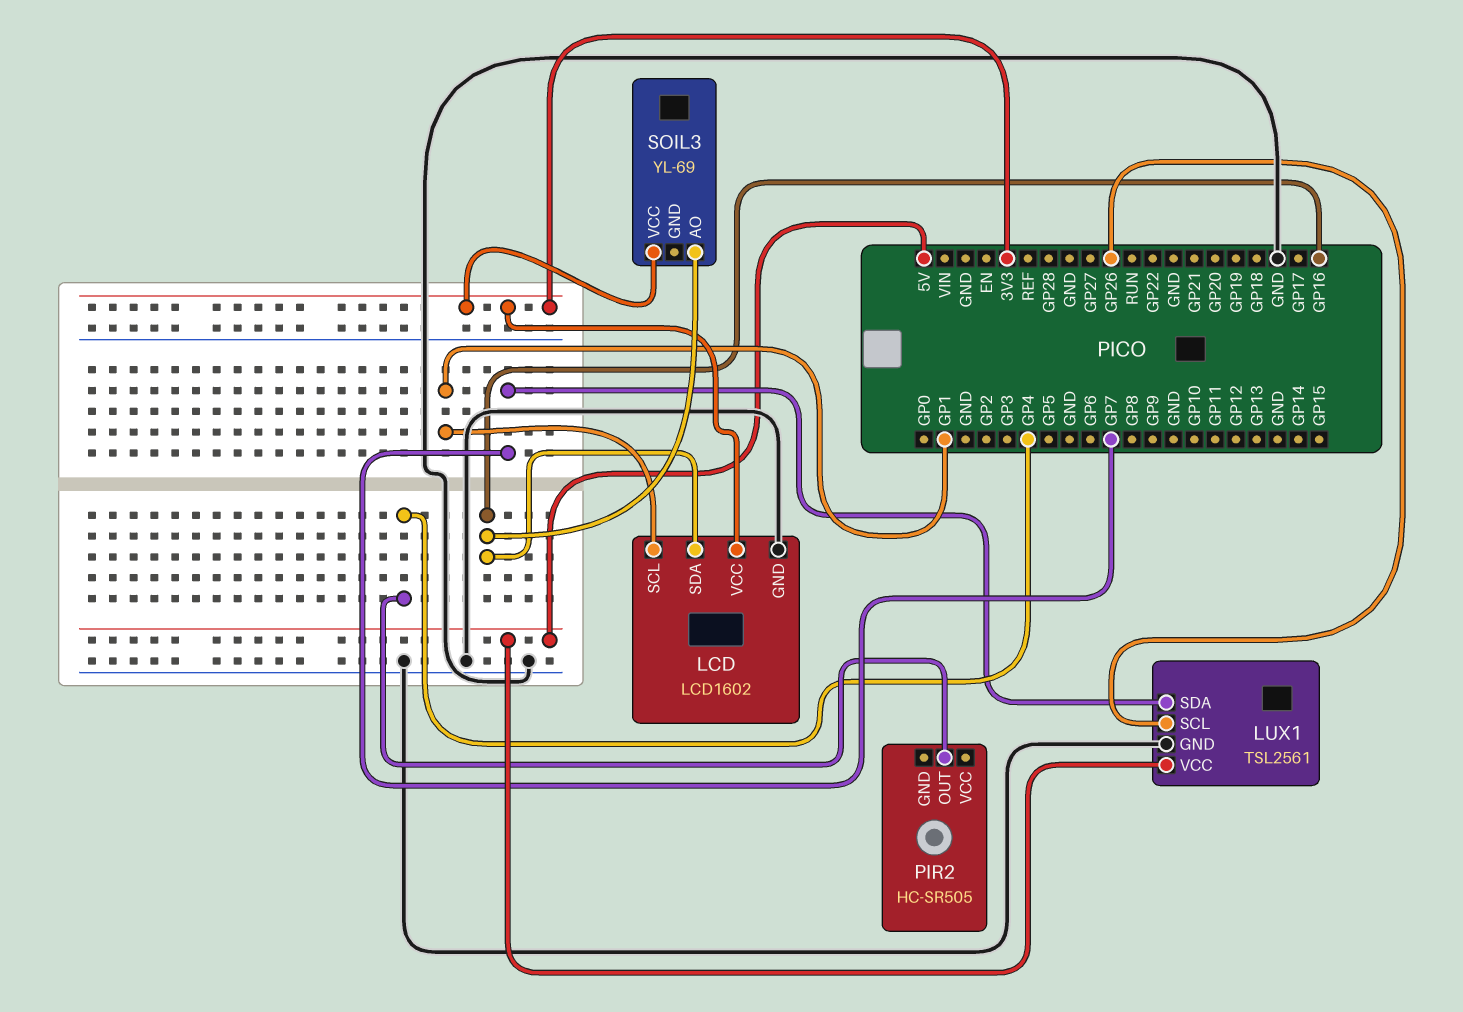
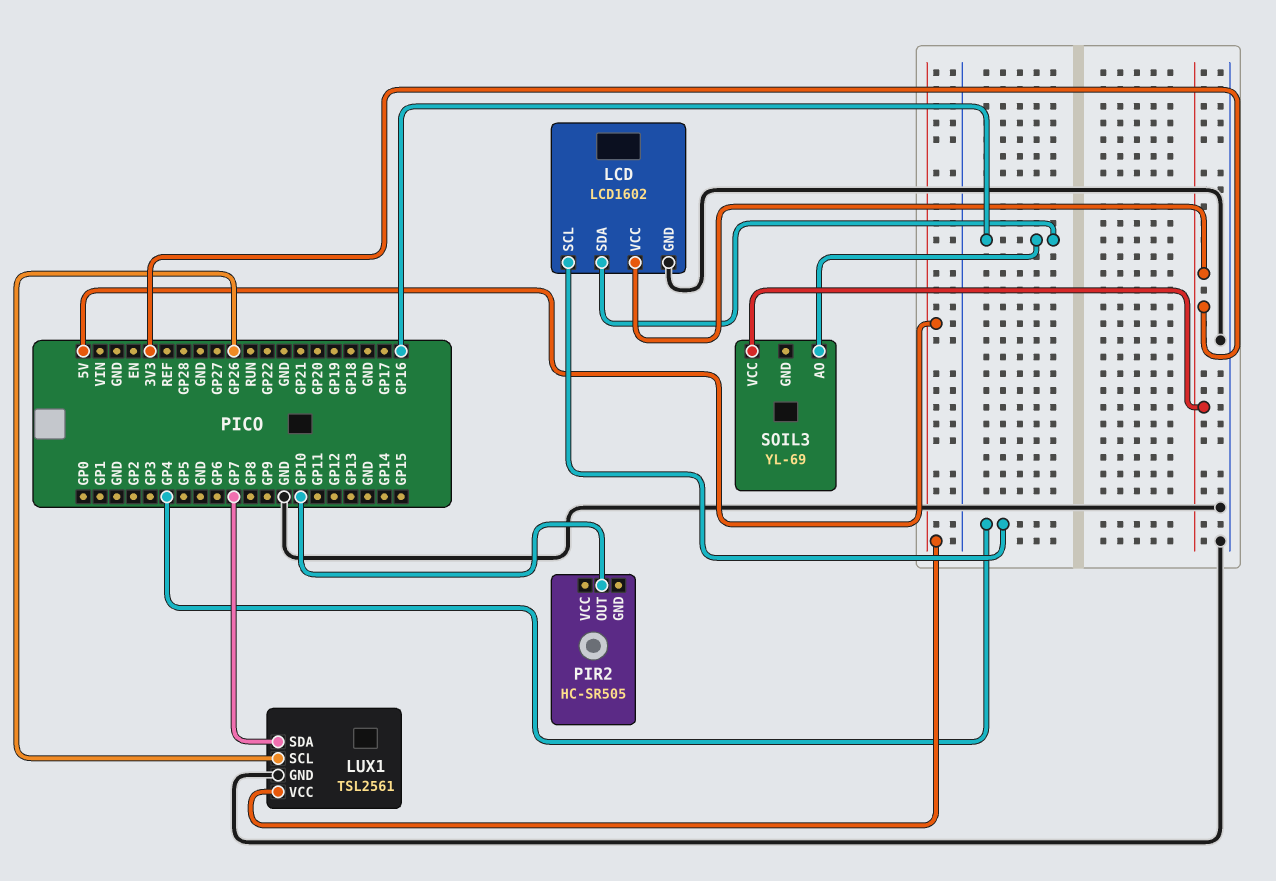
LCD pin SCL: GP1 -> GP4
PIR2 pin OUT: GP4 -> GP10

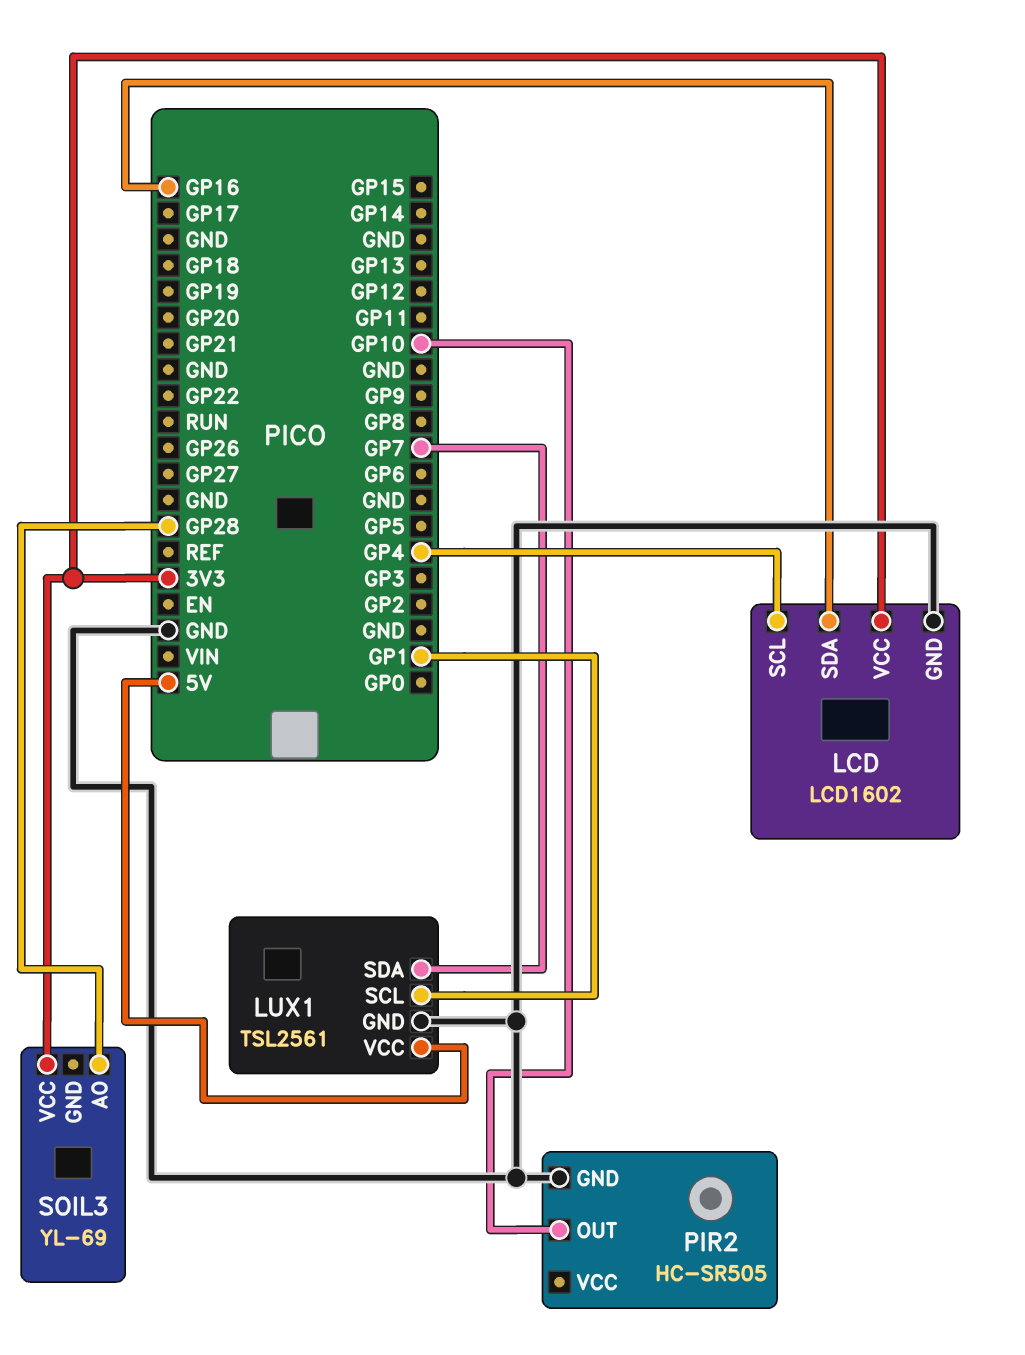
LUX1 pin SCL: GP26 -> GP1
PIR2 pin GND: none -> GND
SOIL3 pin AO: GP16 -> GP28

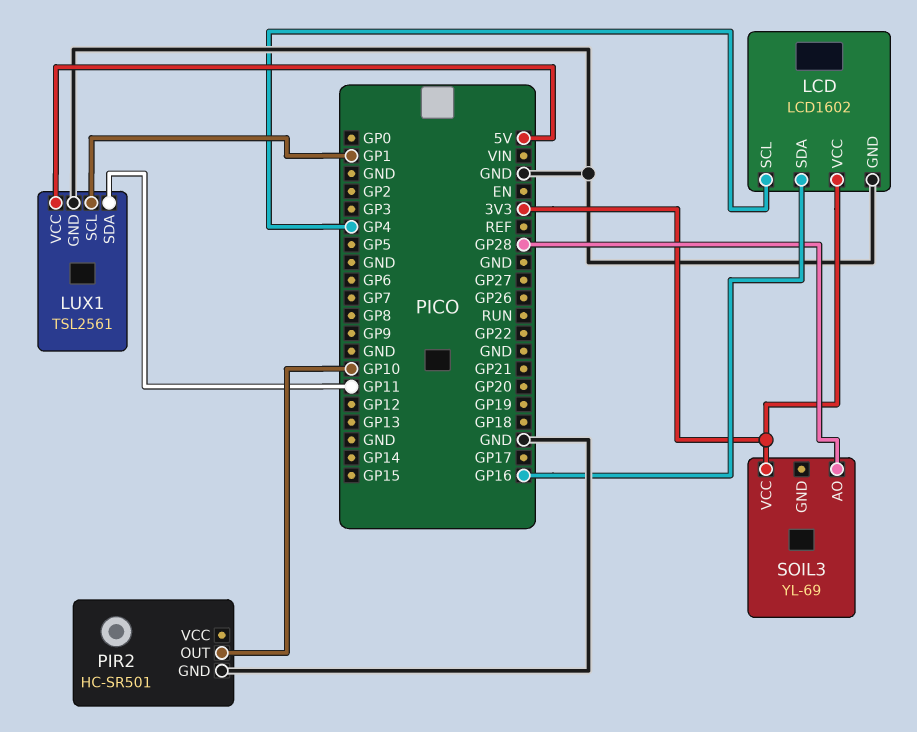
LUX1 pin SDA: GP7 -> GP11
PIR2: HC-SR505 -> HC-SR501

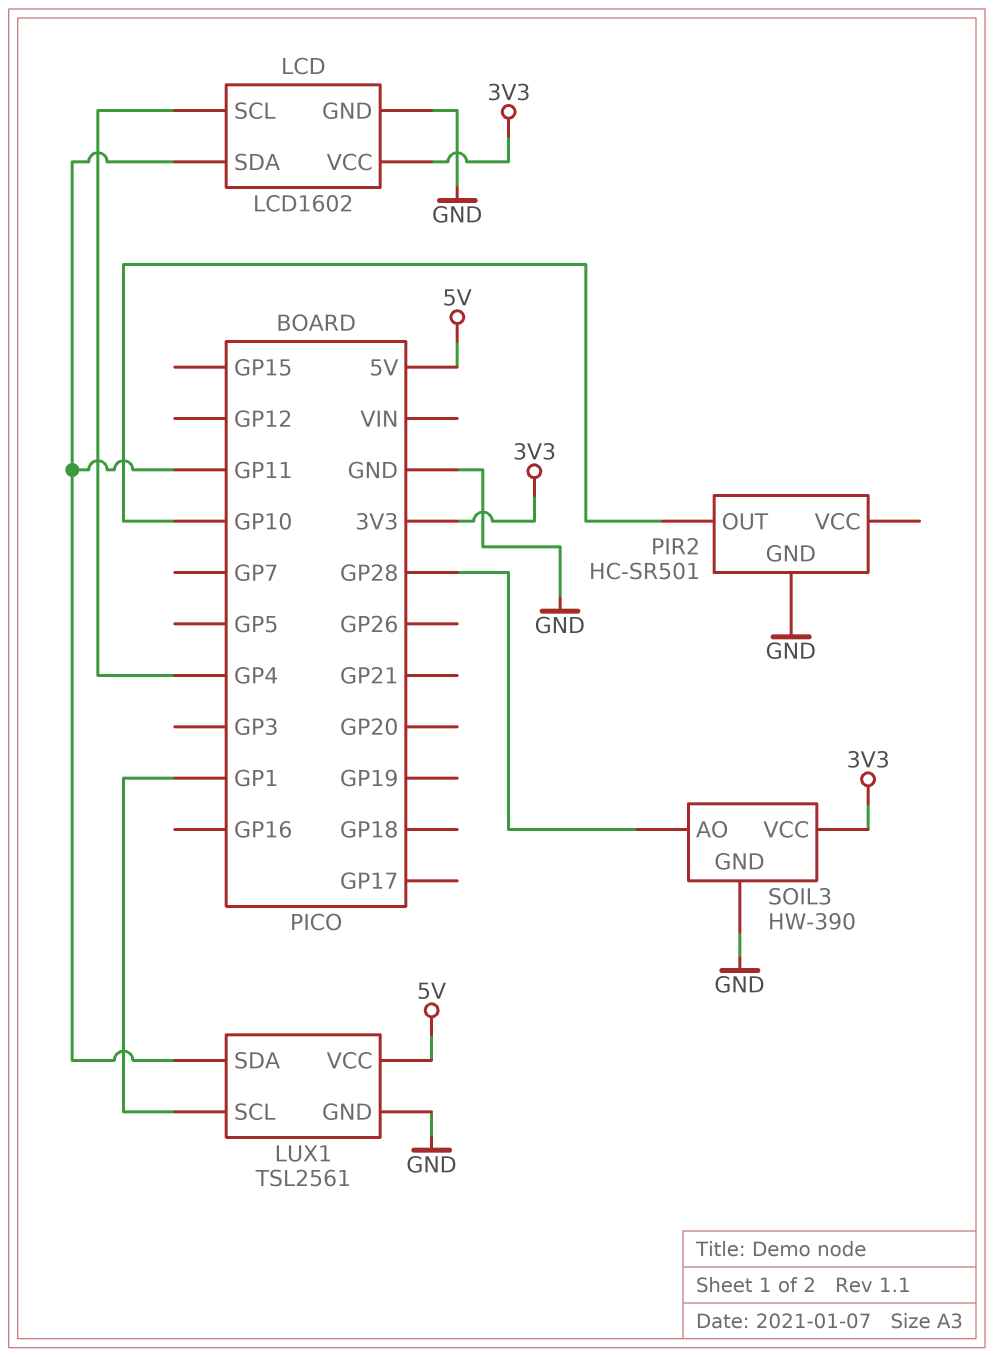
LCD pin SDA: GP16 -> GP11
SOIL3: YL-69 -> HW-390
SOIL3 pin GND: none -> GND

